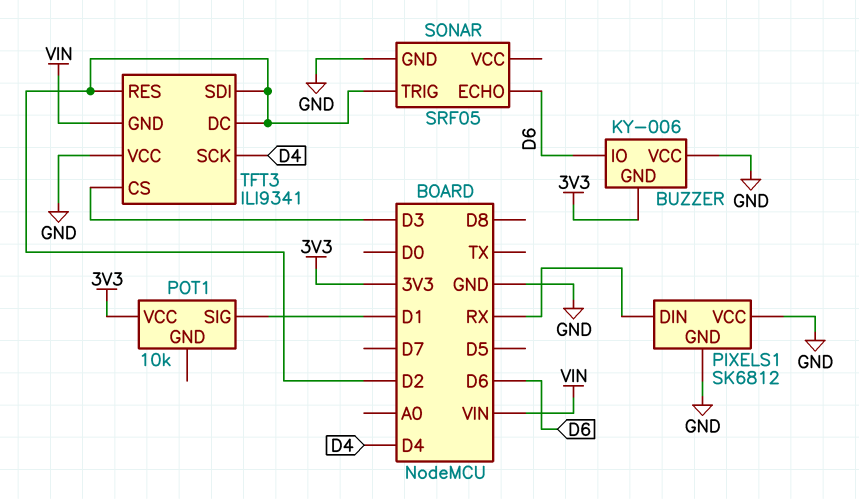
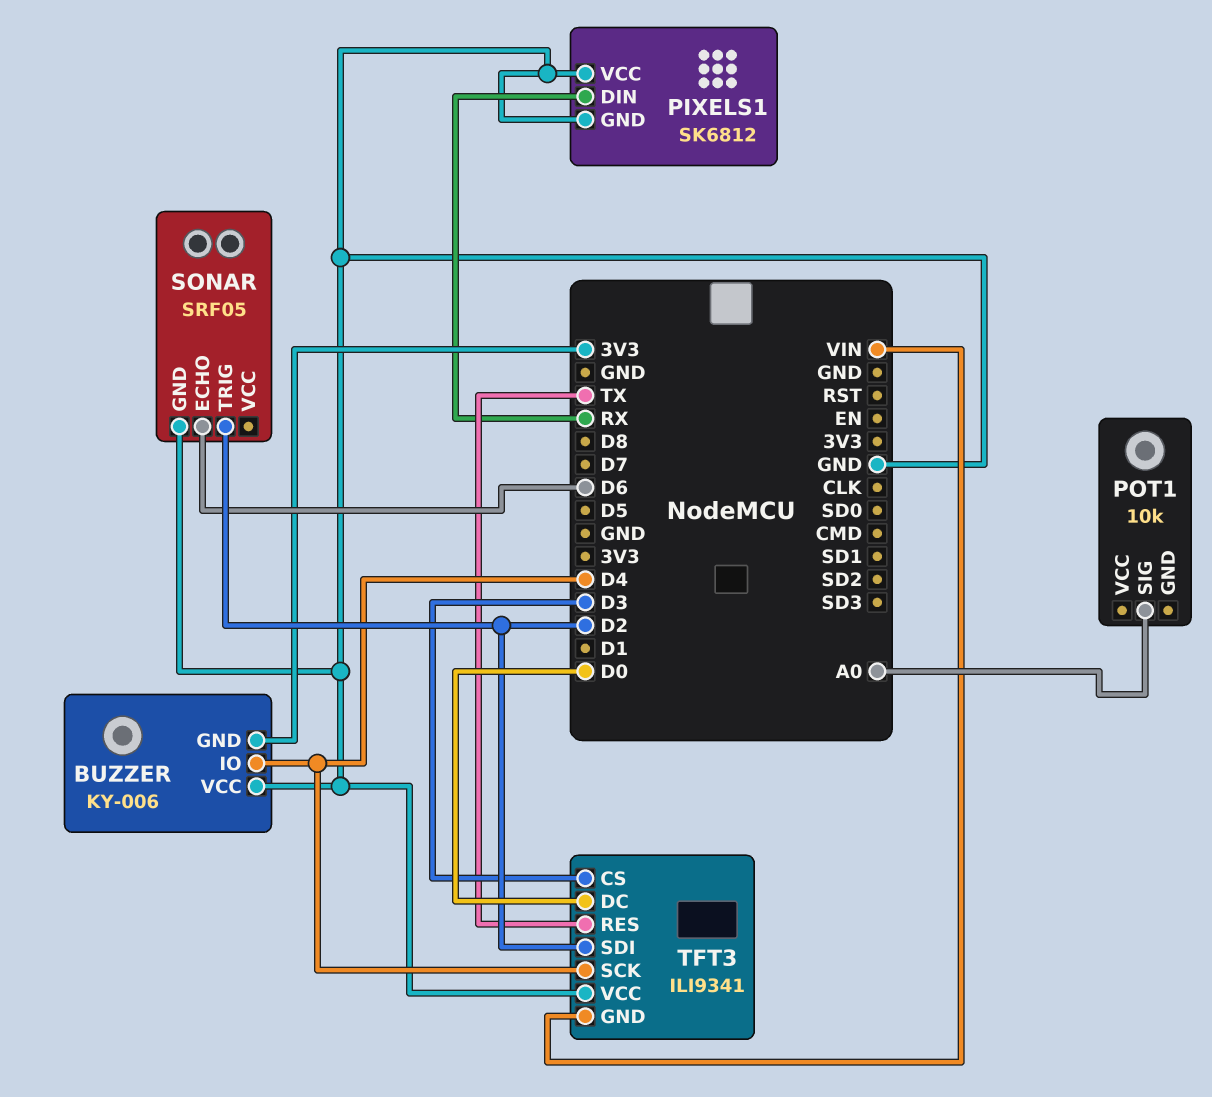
BUZZER pin IO: D6 -> D4
POT1 pin SIG: D1 -> A0
POT1 pin VCC: 3V3 -> none
TFT3 pin DC: D2 -> D0
TFT3 pin RES: D2 -> TX

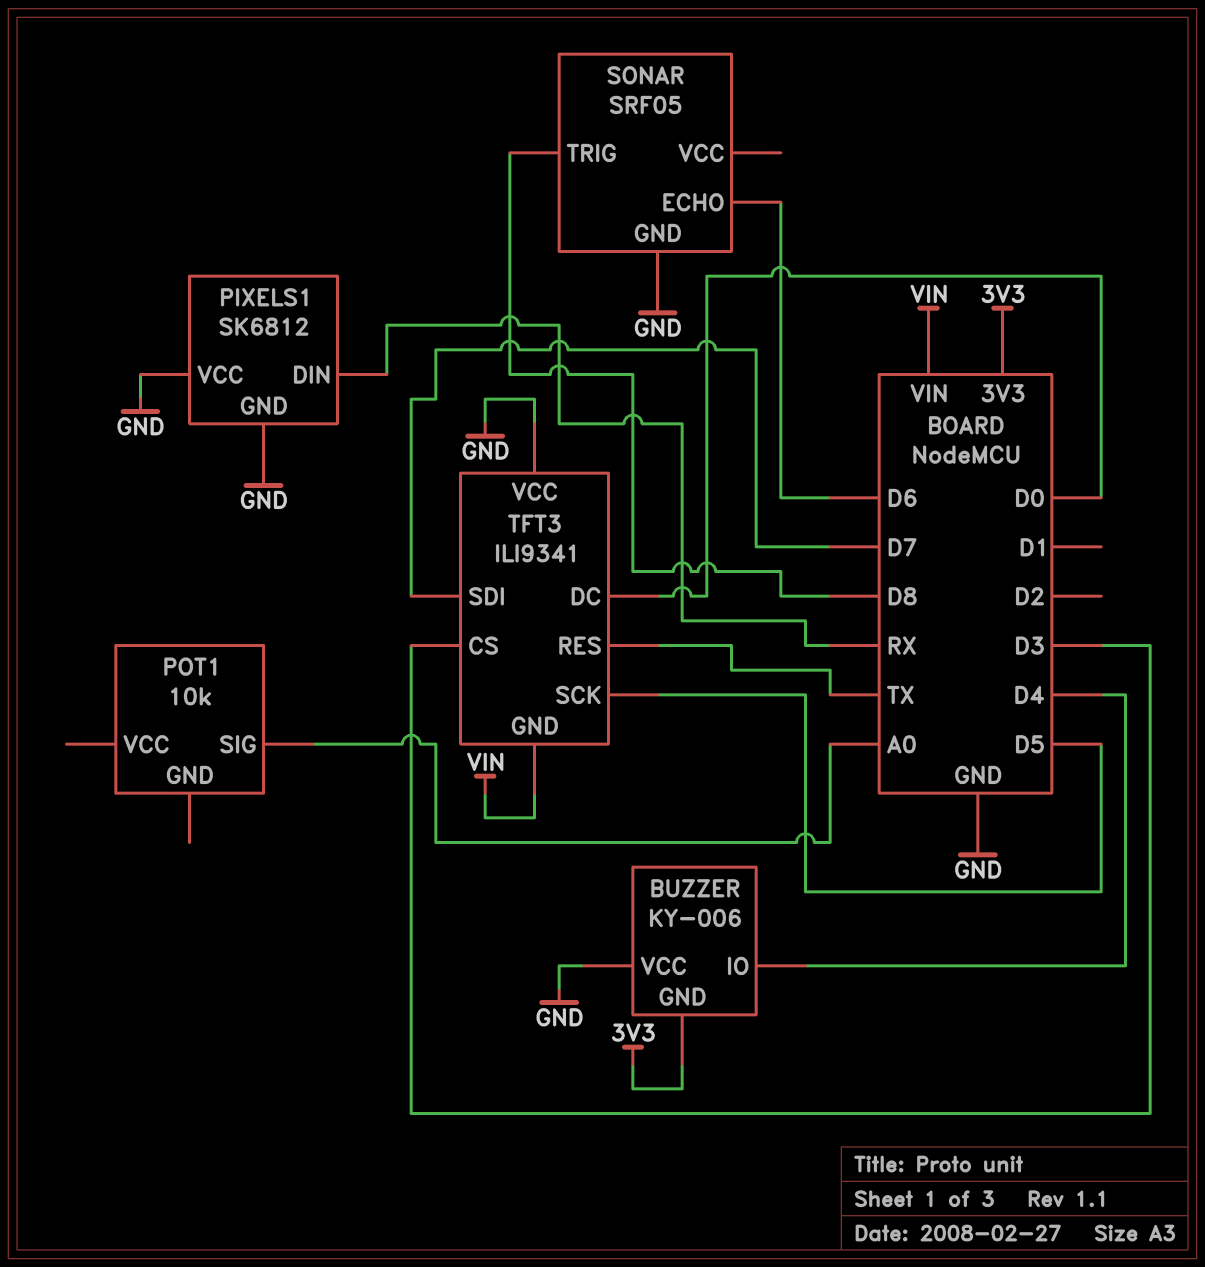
SONAR pin TRIG: D2 -> D8
TFT3 pin SCK: D4 -> D5
TFT3 pin SDI: D2 -> D7

